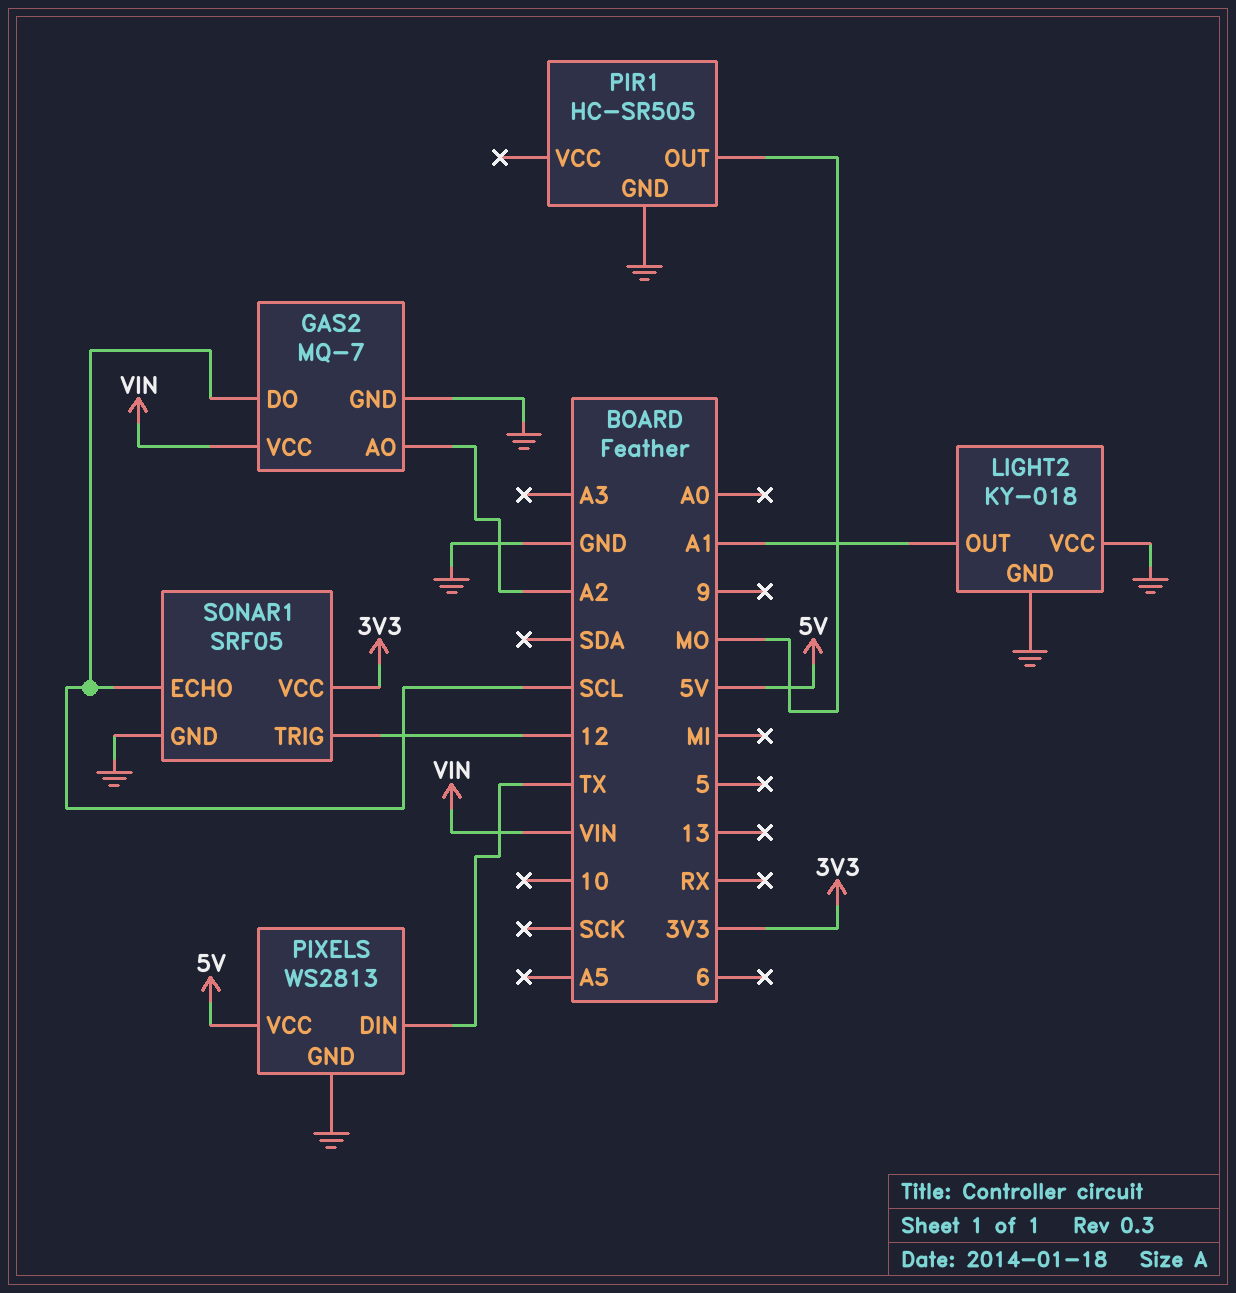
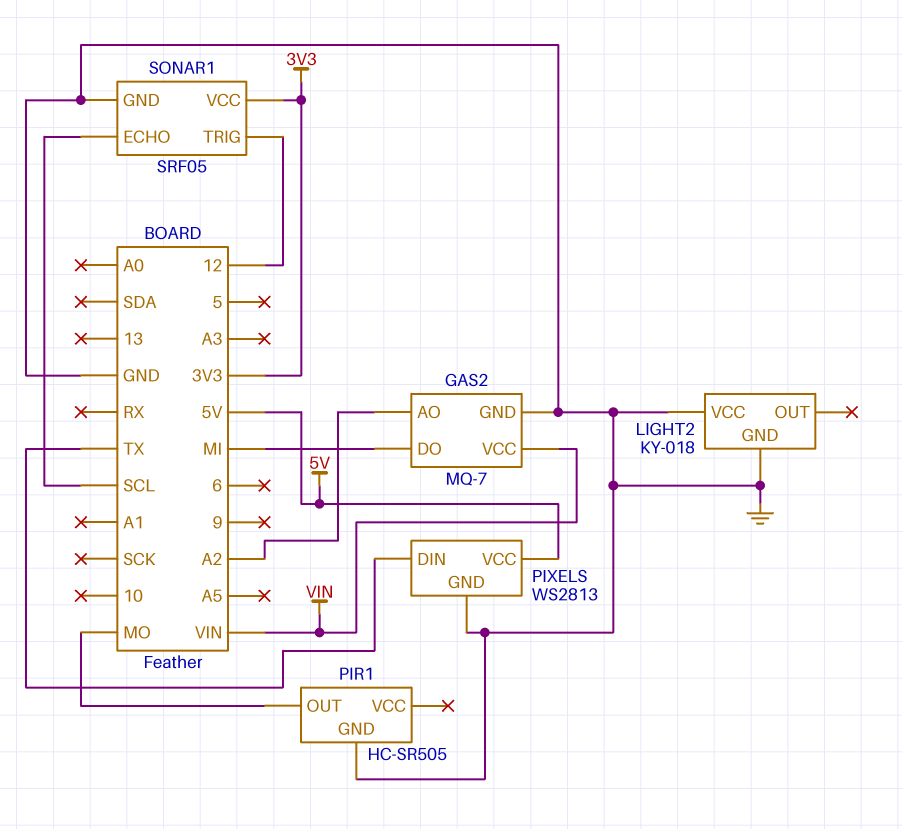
GAS2 pin DO: SCL -> MI
LIGHT2 pin OUT: A1 -> none

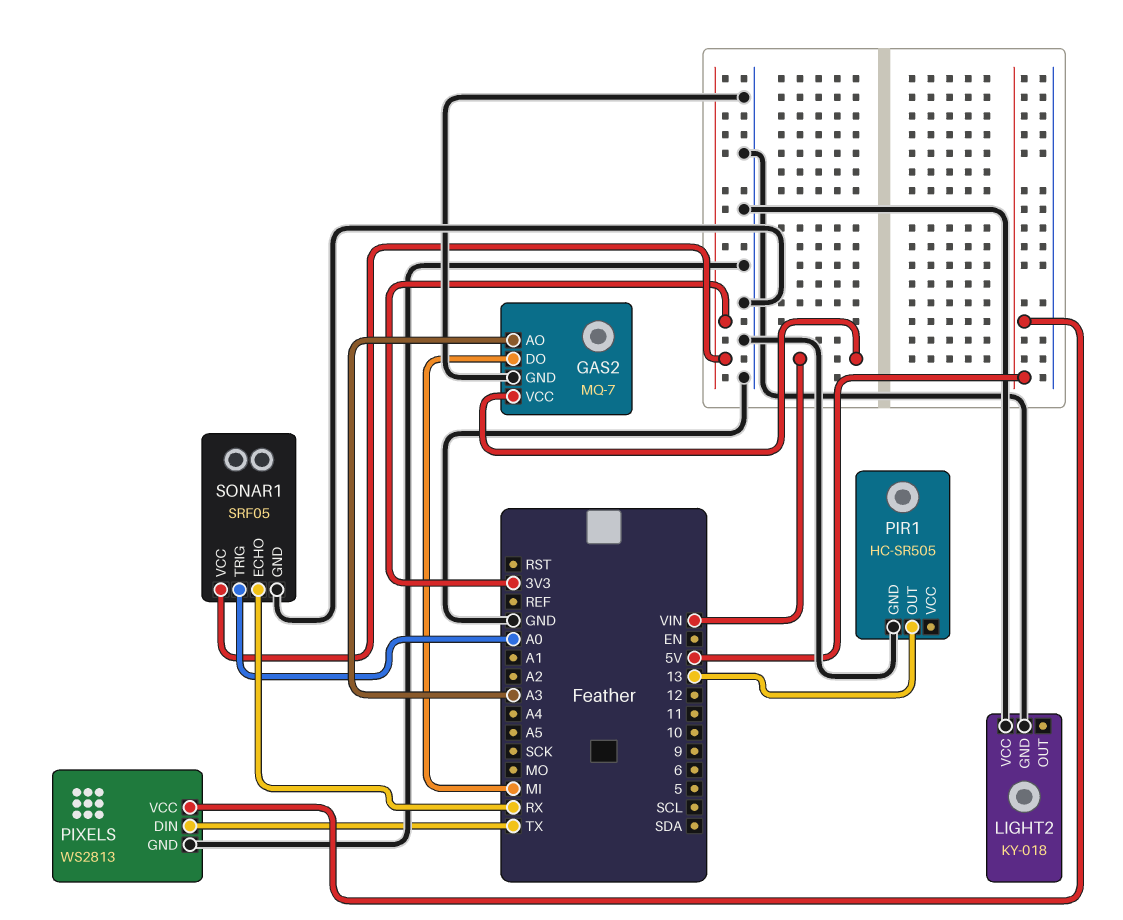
GAS2 pin AO: A2 -> A3
PIR1 pin OUT: MO -> 13
SONAR1 pin ECHO: SCL -> RX
SONAR1 pin TRIG: 12 -> A0

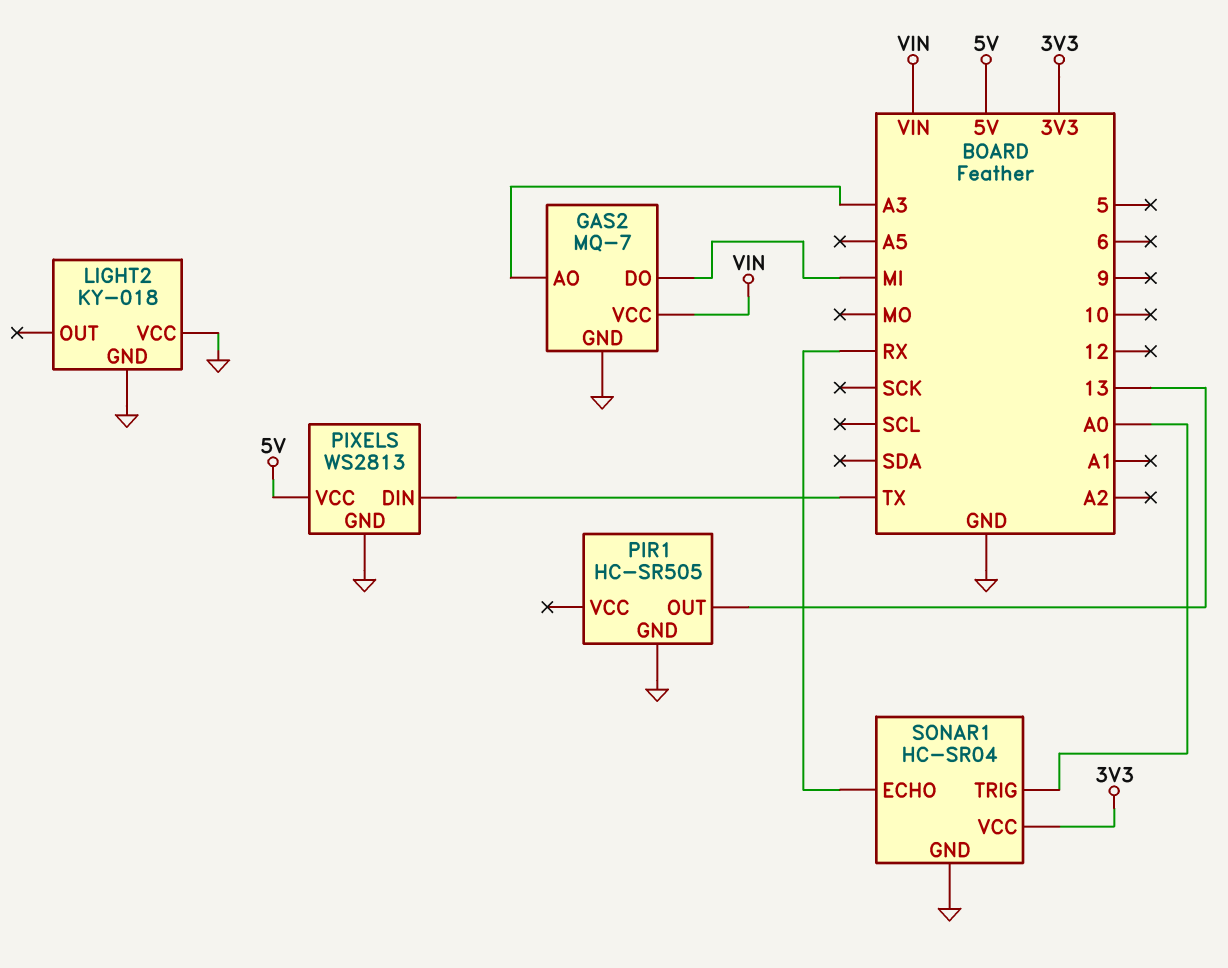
SONAR1: SRF05 -> HC-SR04

